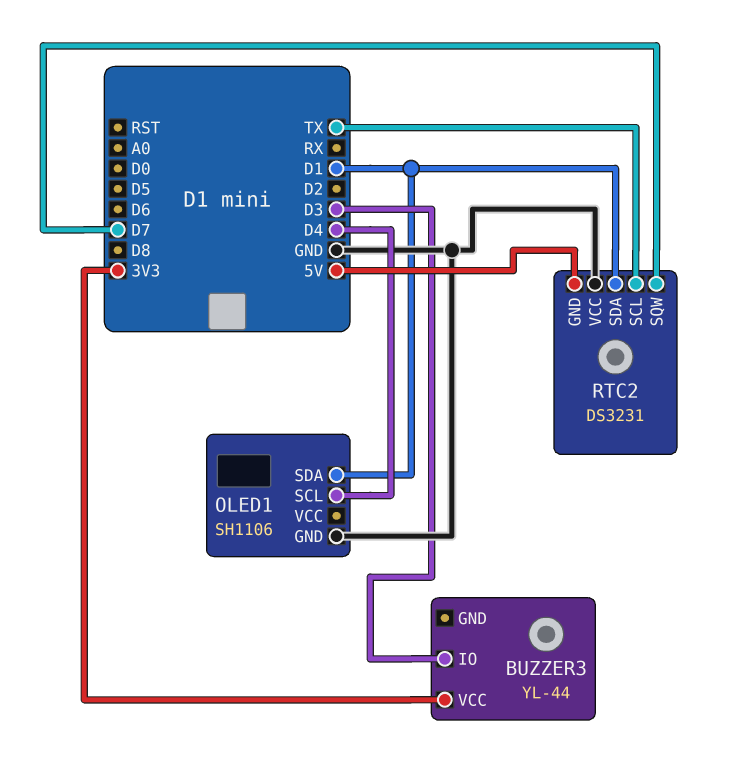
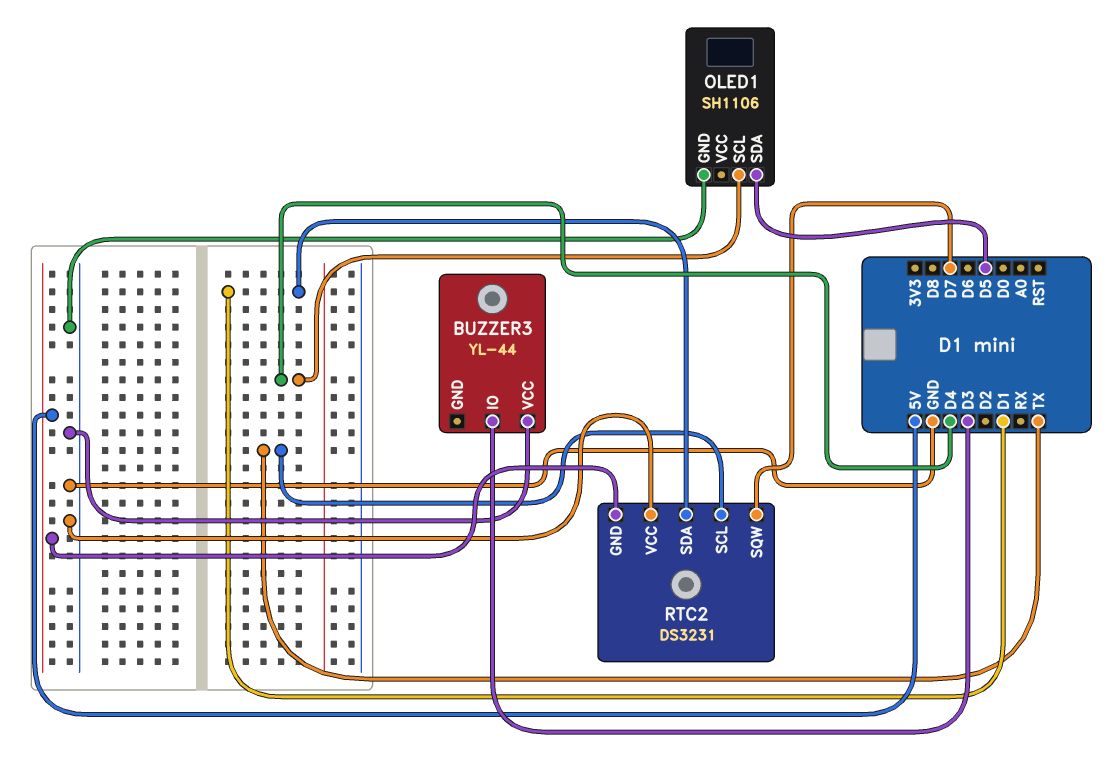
BUZZER3 pin VCC: 3V3 -> GND
OLED1 pin SDA: D1 -> D5

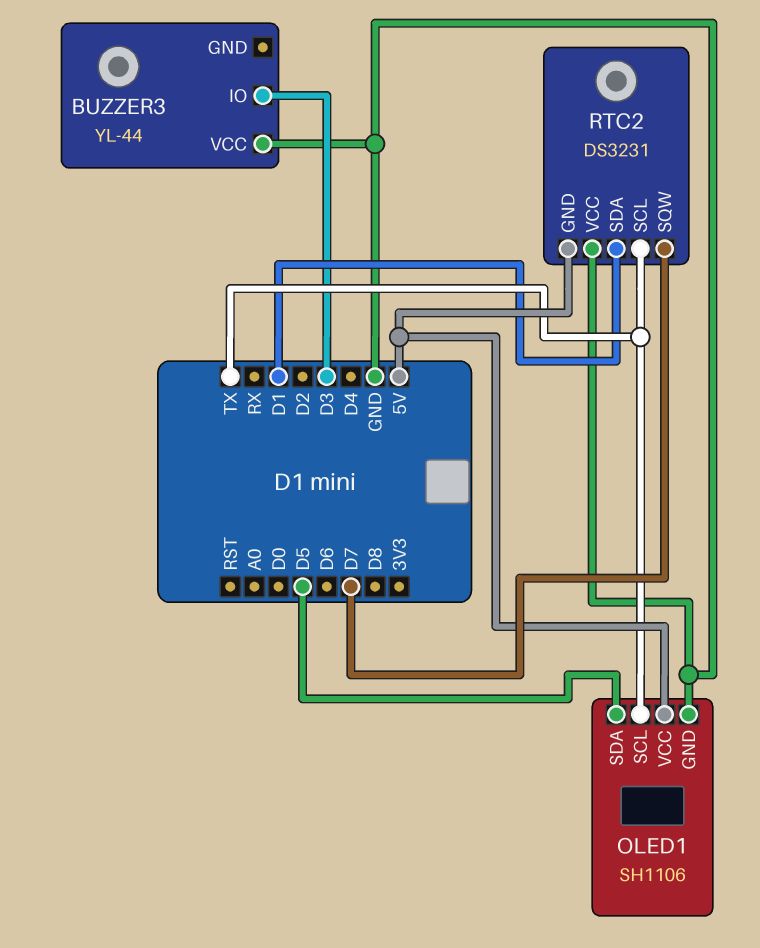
OLED1 pin SCL: D4 -> TX
OLED1 pin VCC: none -> 5V

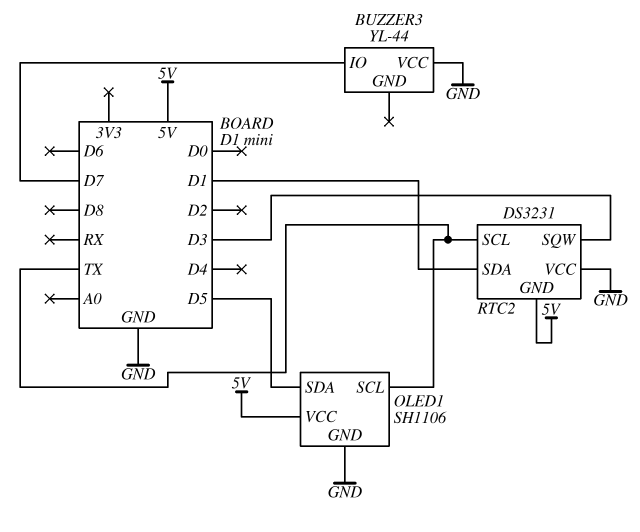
BUZZER3 pin IO: D3 -> D7
RTC2 pin SQW: D7 -> D3

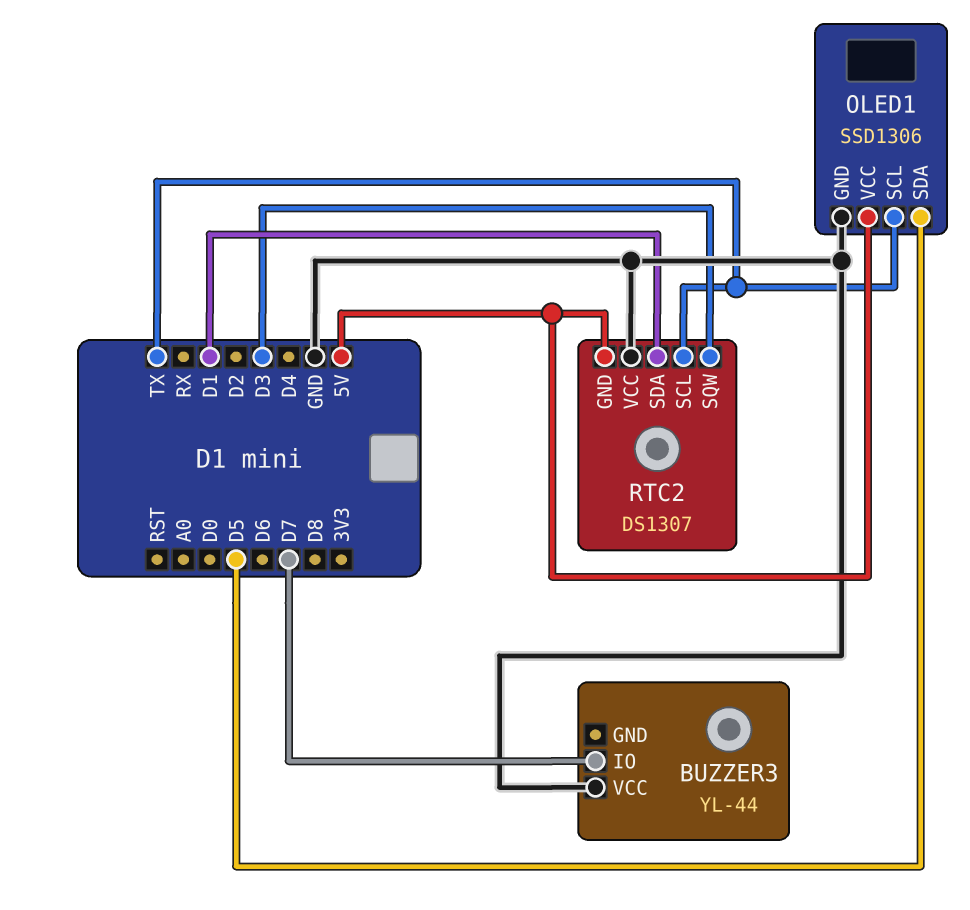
OLED1: SH1106 -> SSD1306
RTC2: DS3231 -> DS1307

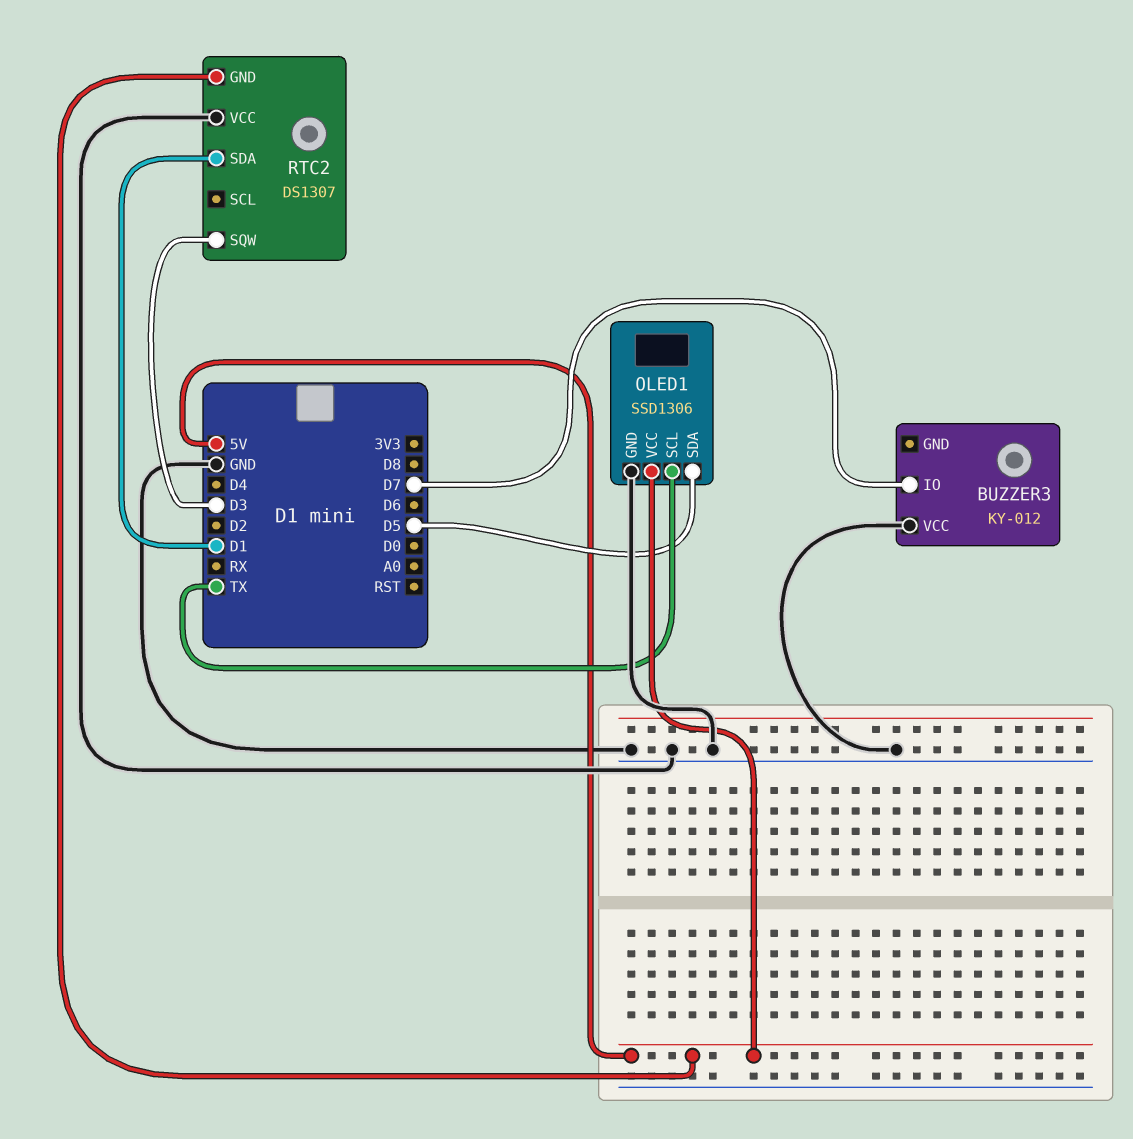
BUZZER3: YL-44 -> KY-012
RTC2 pin SCL: TX -> none

